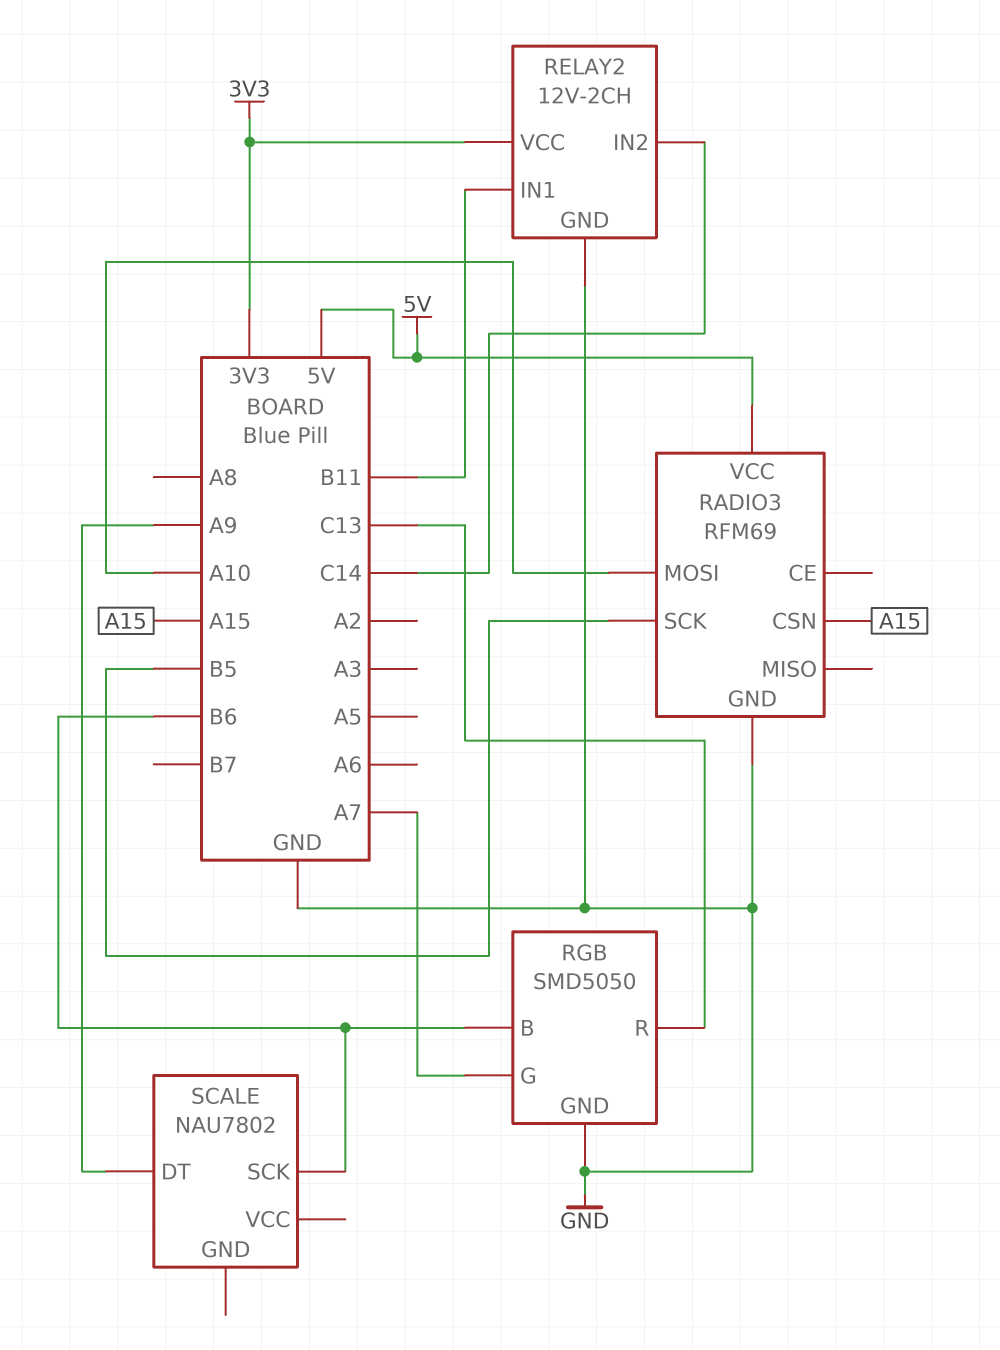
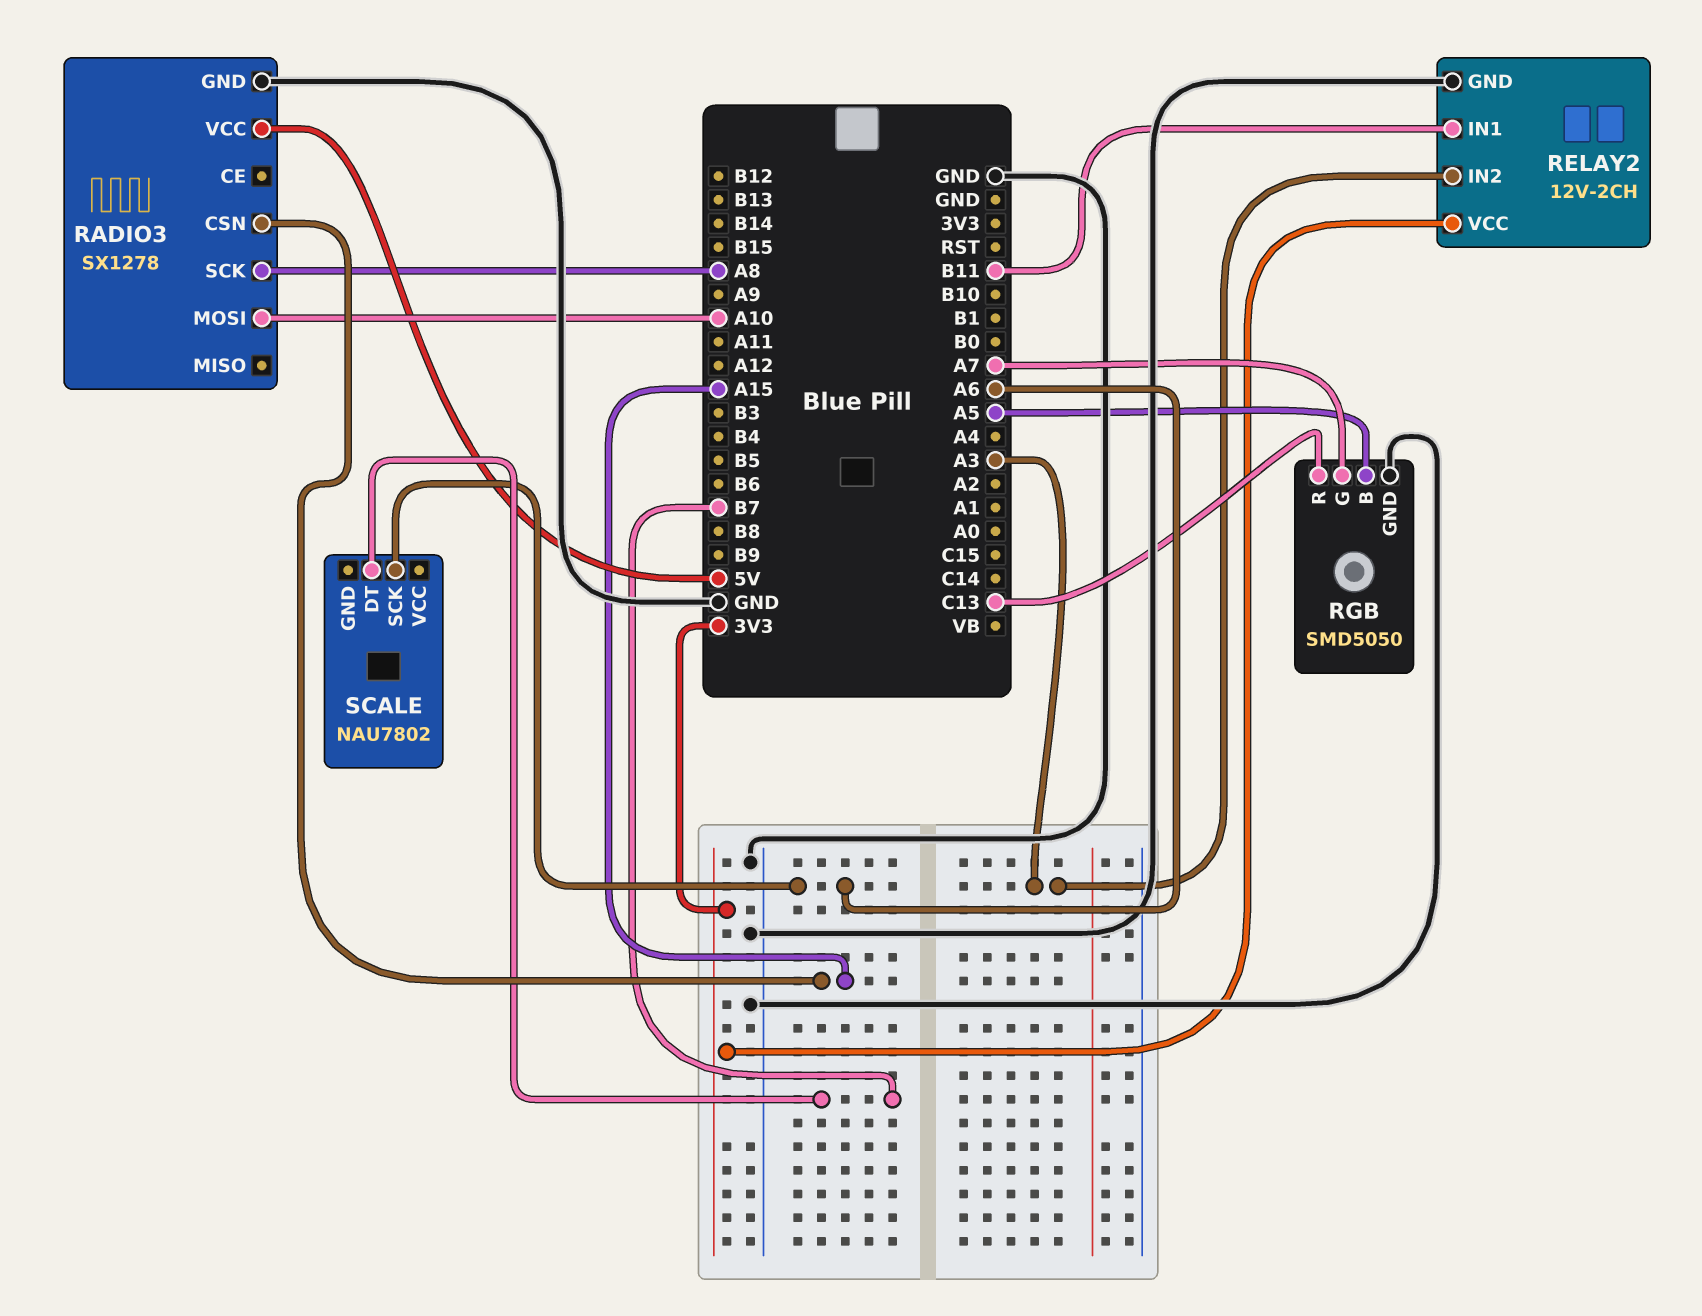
RADIO3: RFM69 -> SX1278
RADIO3 pin SCK: B5 -> A8
RELAY2 pin IN2: C14 -> A3
RGB pin B: B6 -> A5
SCALE pin DT: A9 -> B7
SCALE pin SCK: B6 -> A6

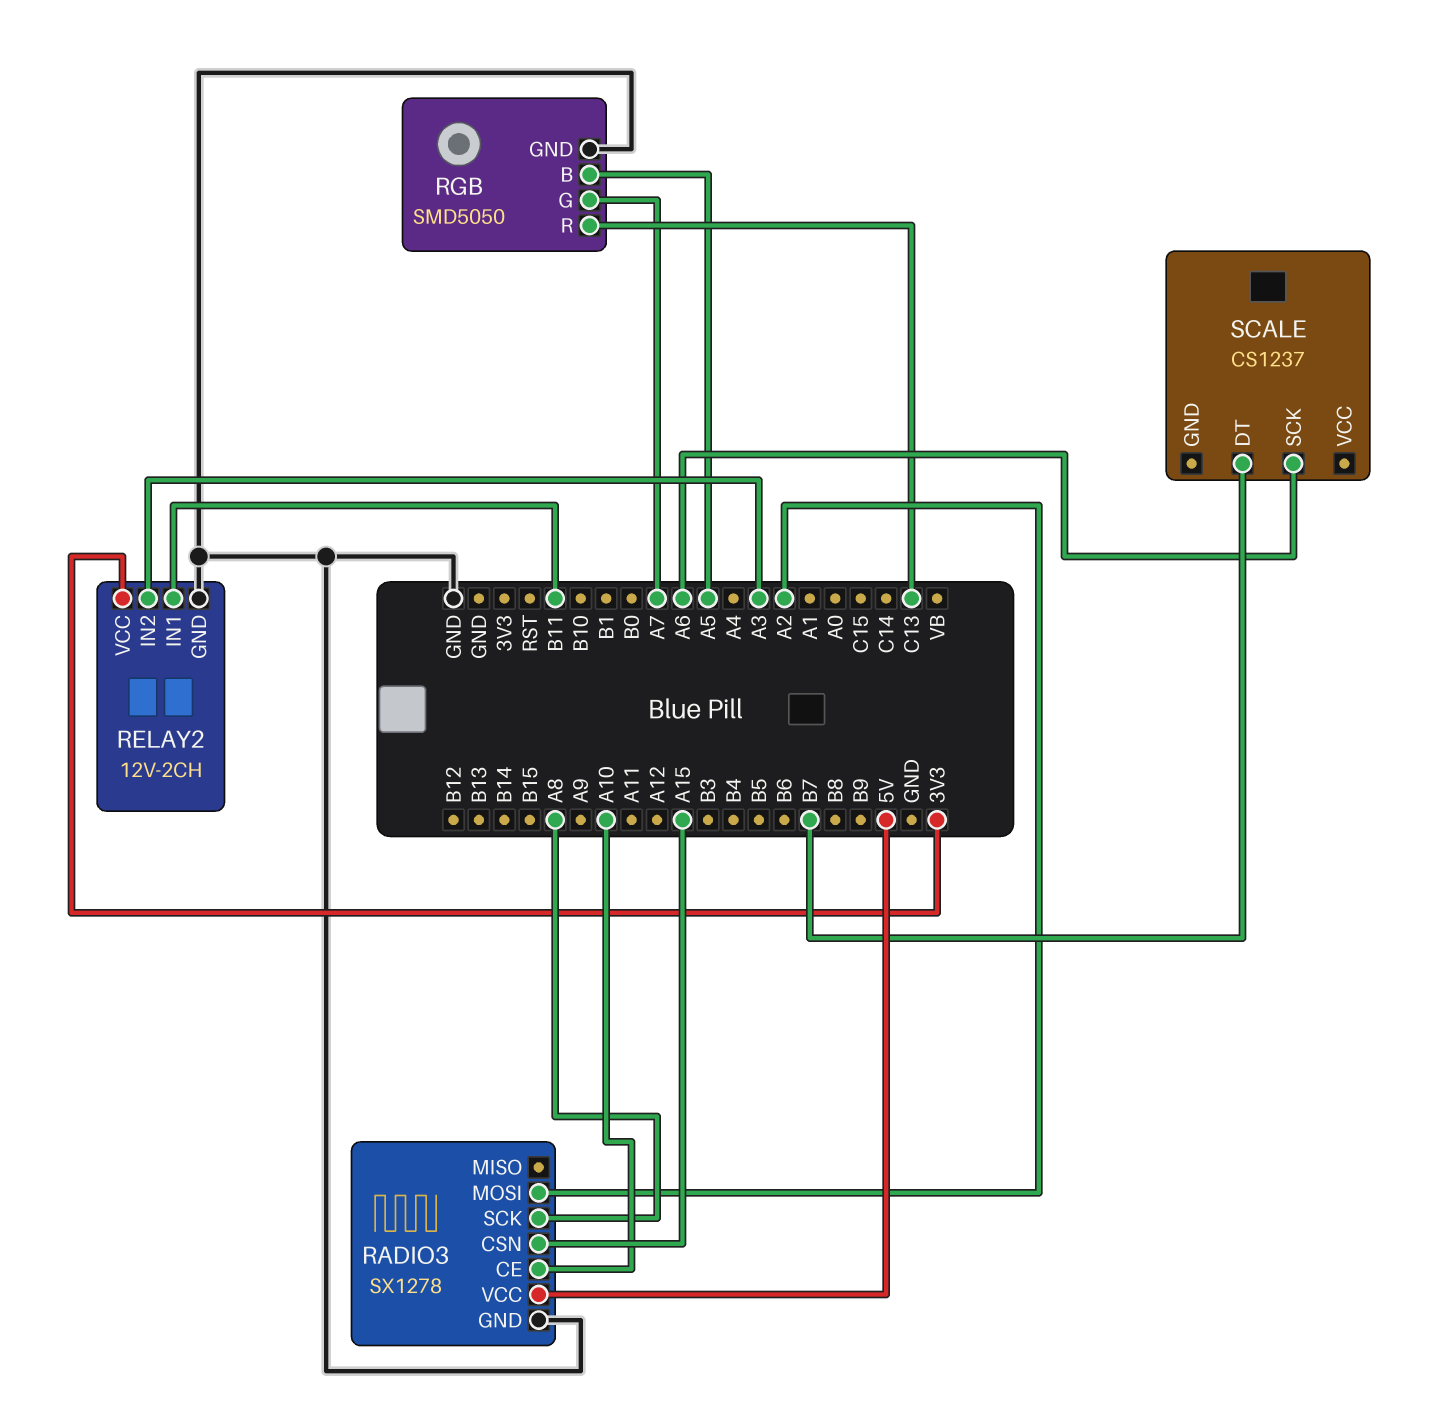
RADIO3 pin CE: none -> A10
RADIO3 pin MOSI: A10 -> A2
SCALE: NAU7802 -> CS1237

